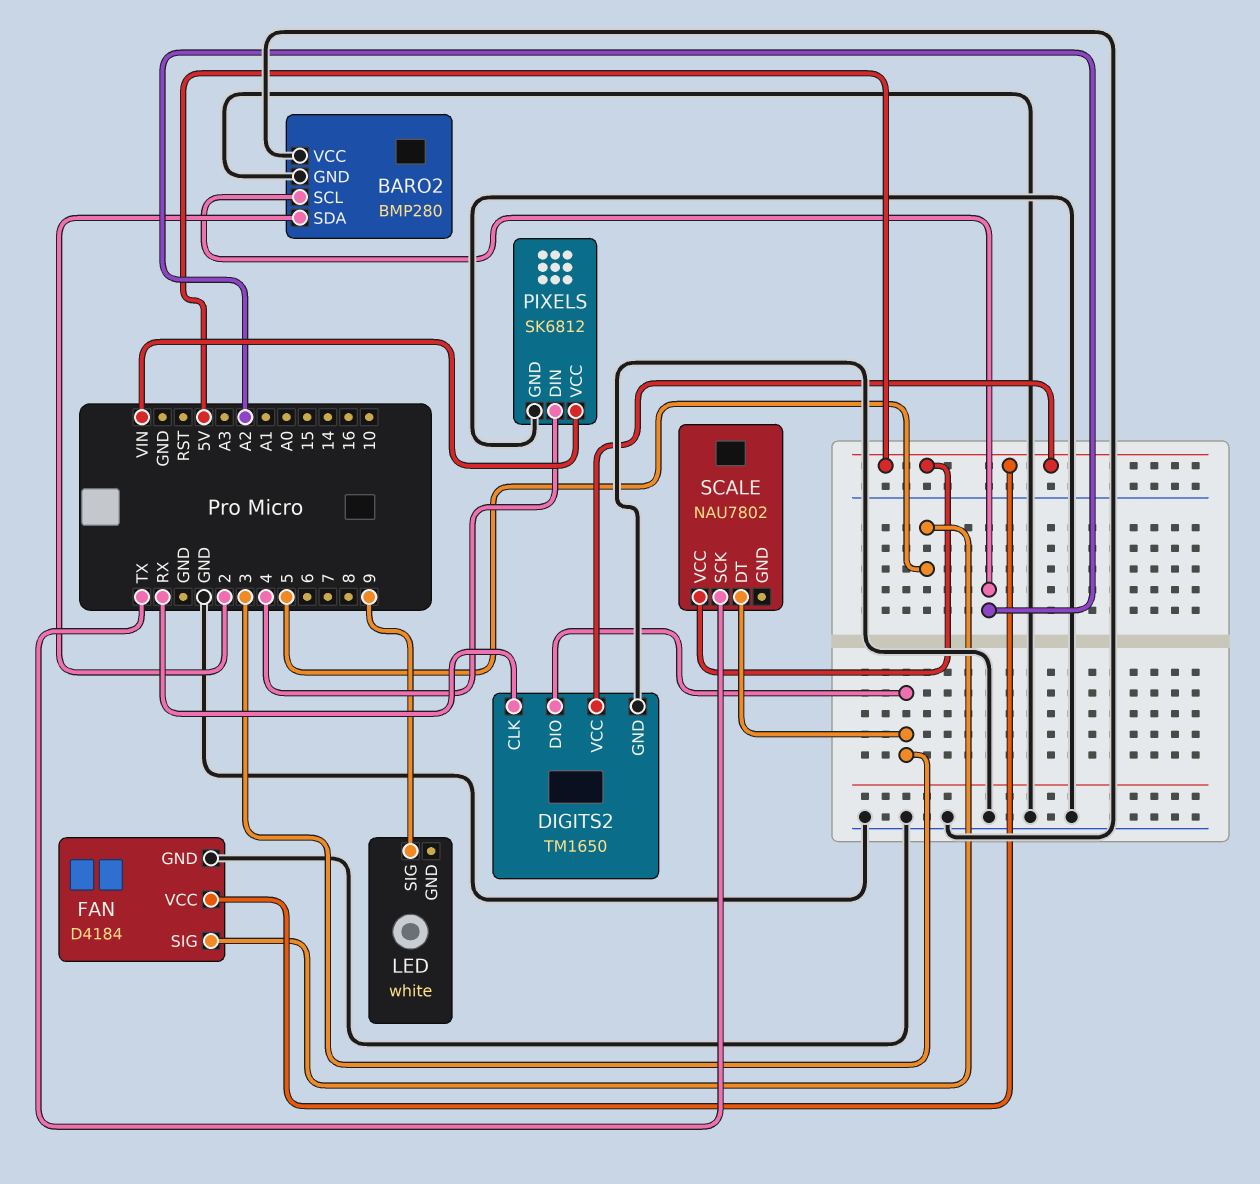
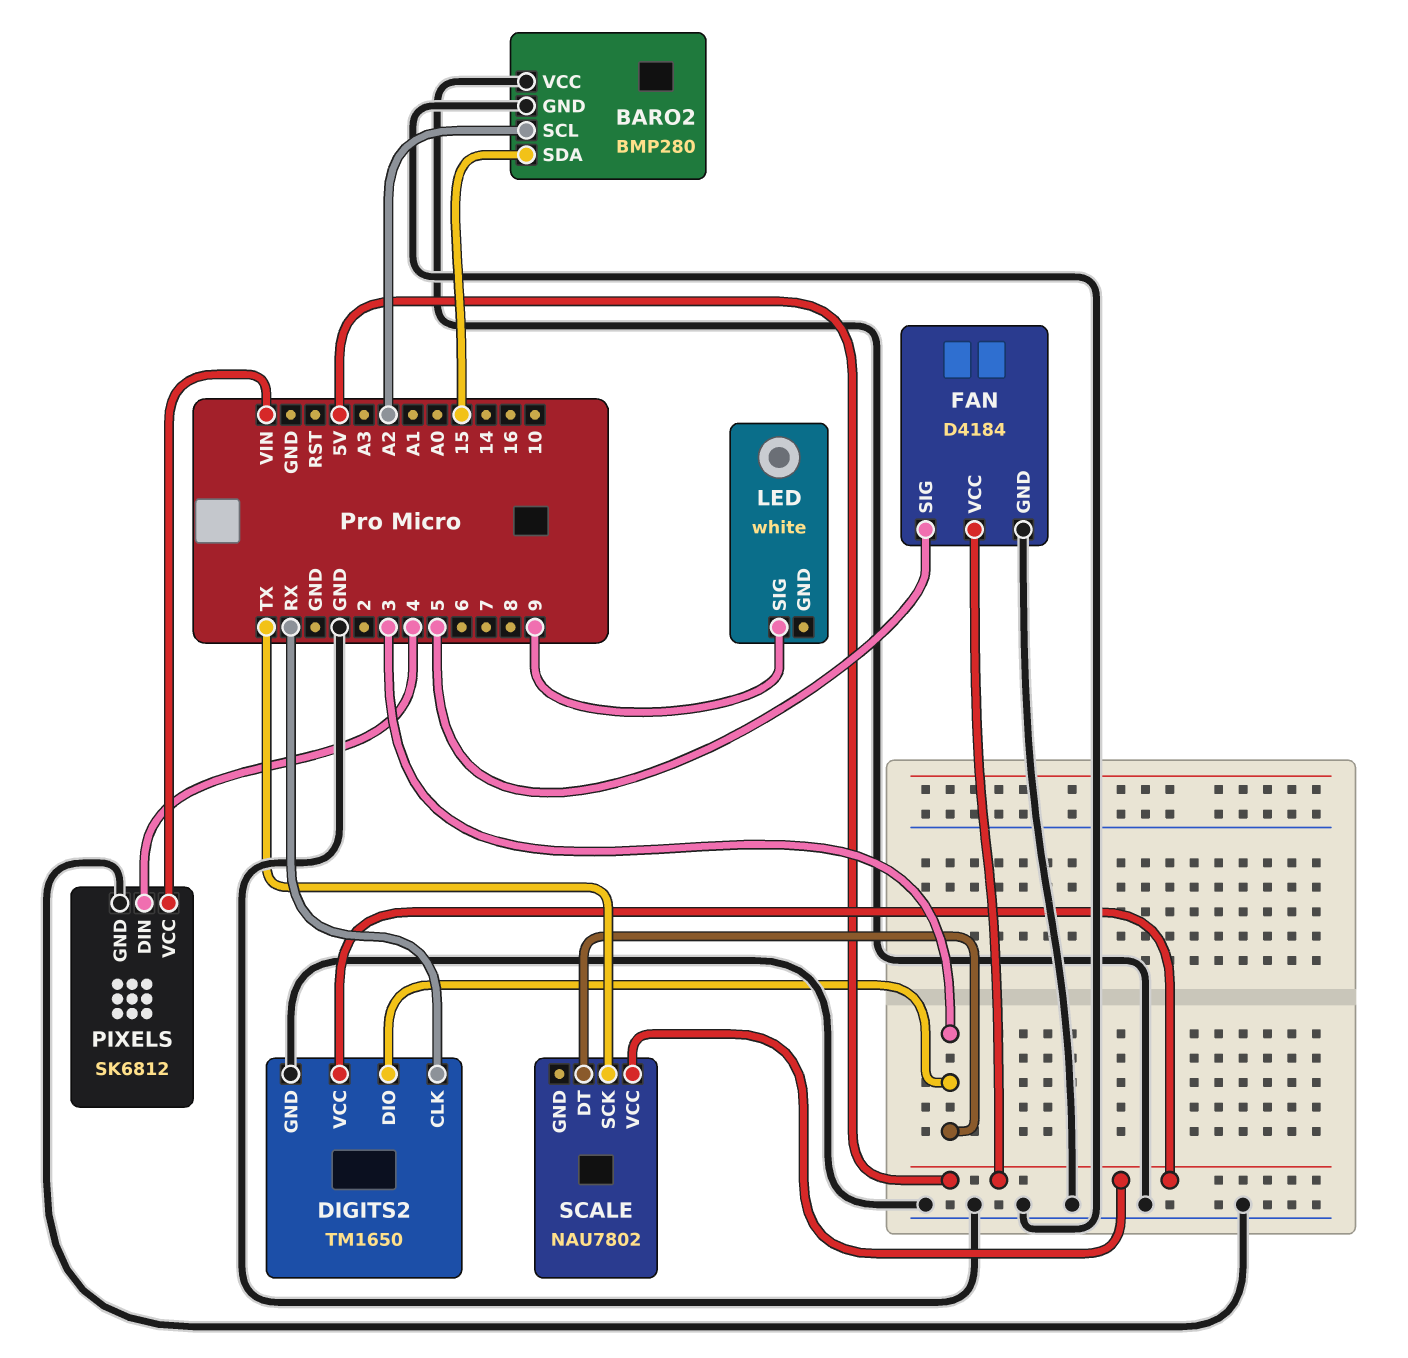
BARO2 pin SDA: 2 -> 15

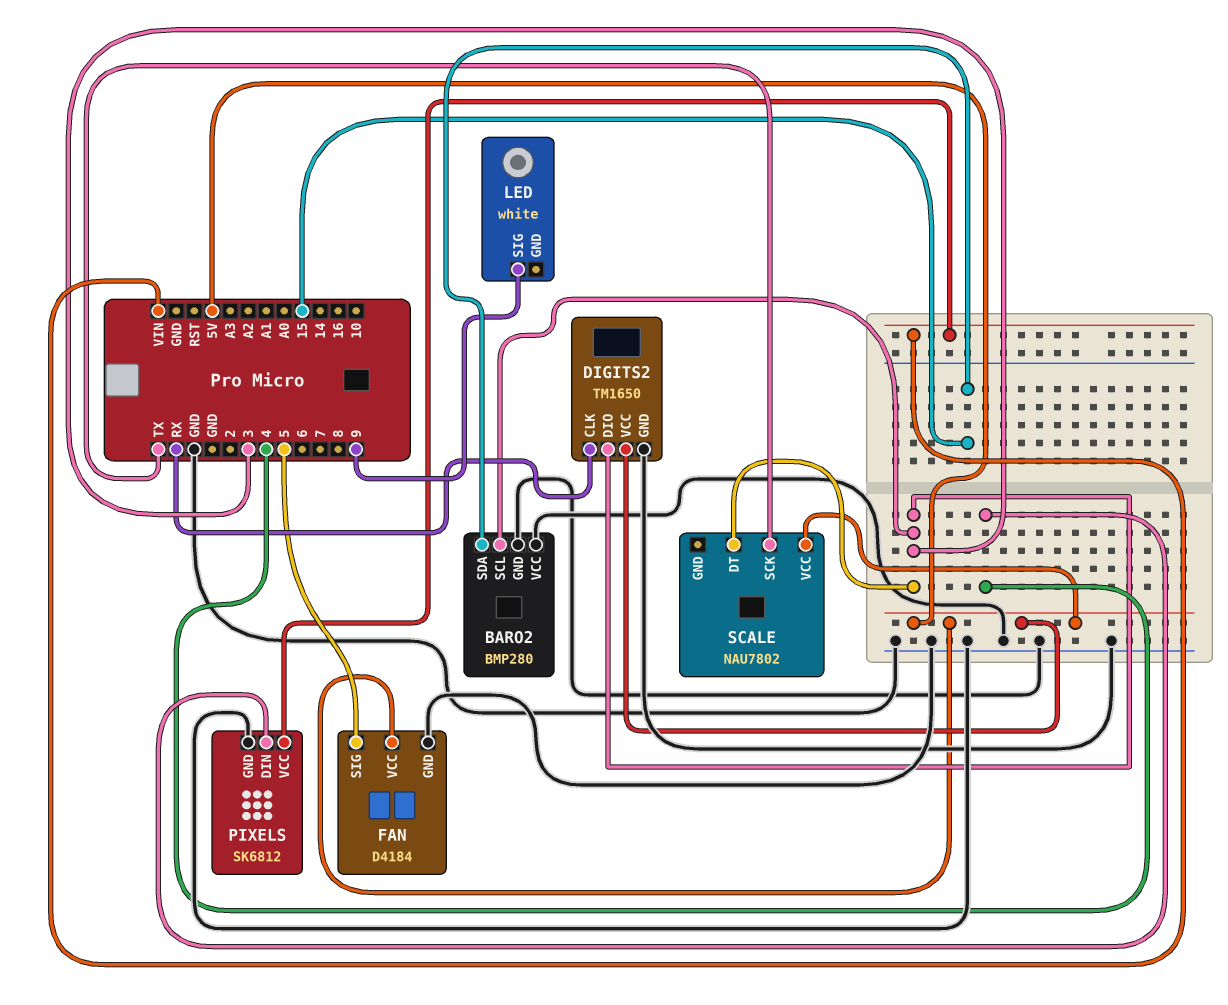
BARO2 pin SCL: A2 -> 3

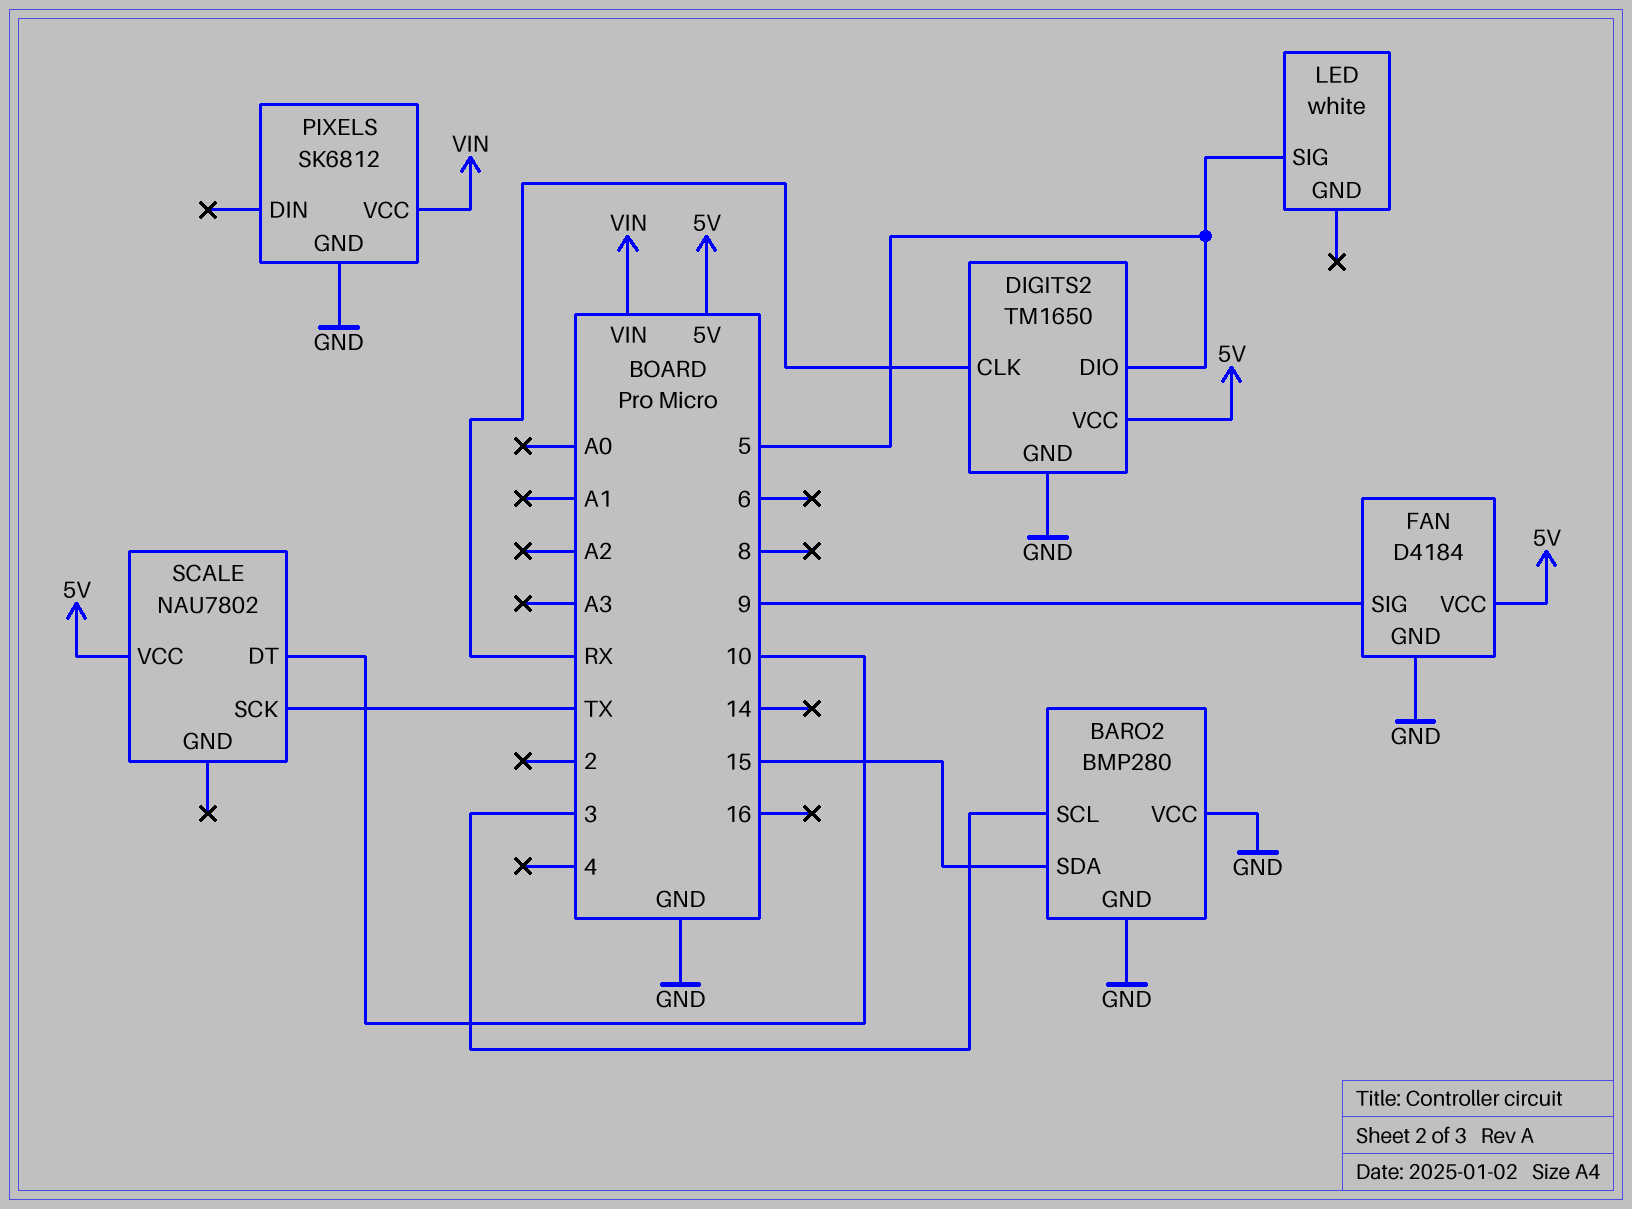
DIGITS2 pin DIO: 3 -> 5
FAN pin SIG: 5 -> 9
LED pin SIG: 9 -> 5
PIXELS pin DIN: 4 -> none
SCALE pin DT: 3 -> 10

